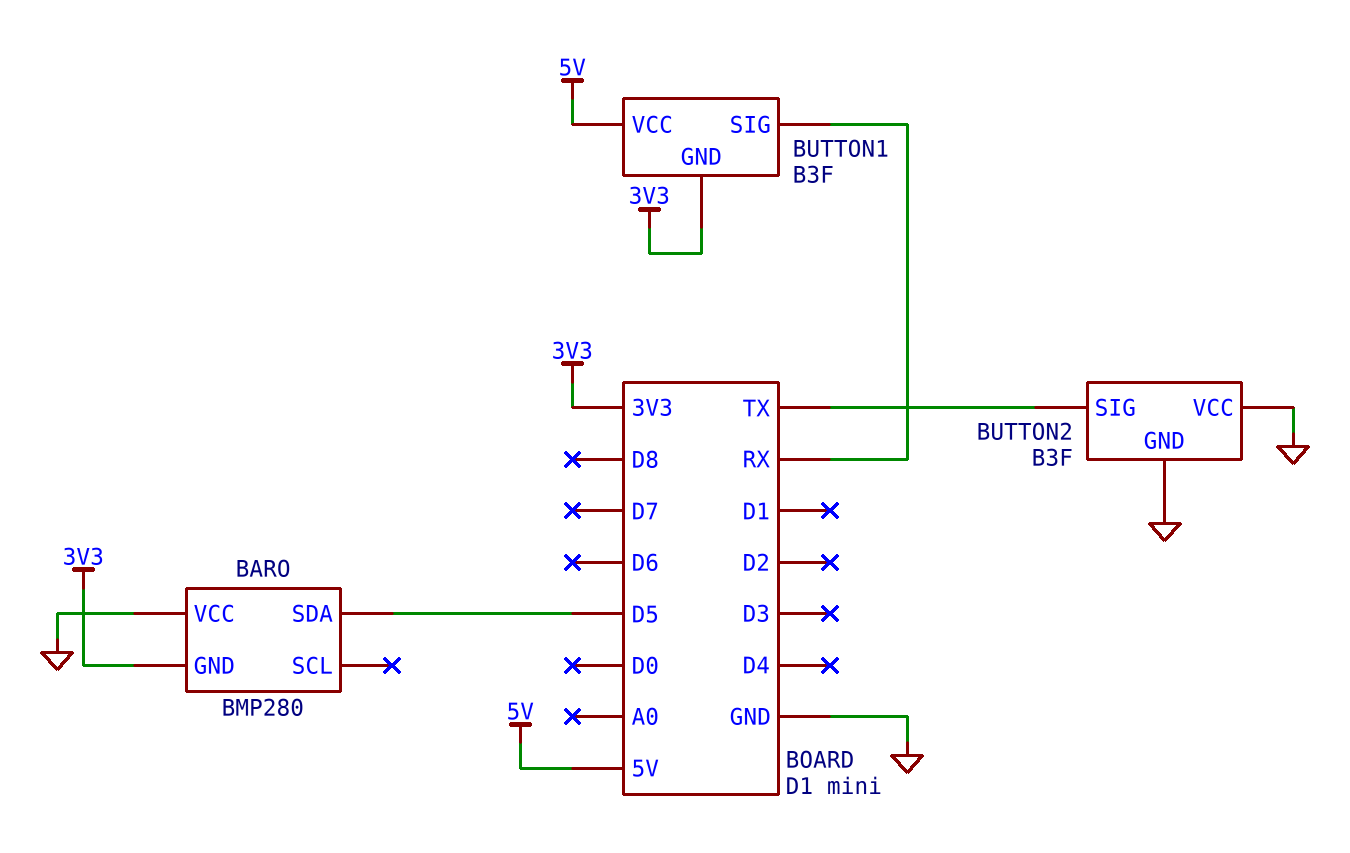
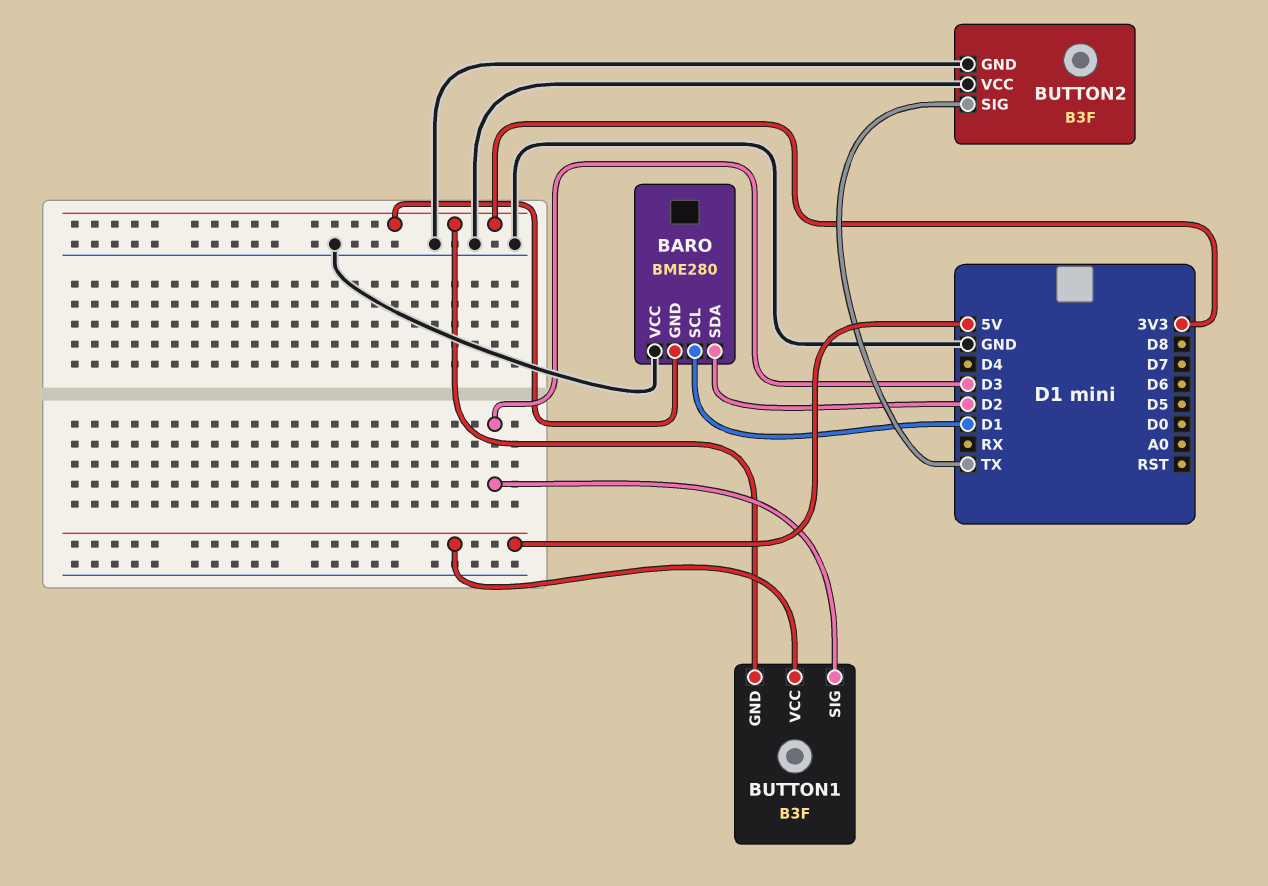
BARO: BMP280 -> BME280
BARO pin SCL: none -> D1
BARO pin SDA: D5 -> D2
BUTTON1 pin SIG: RX -> D3

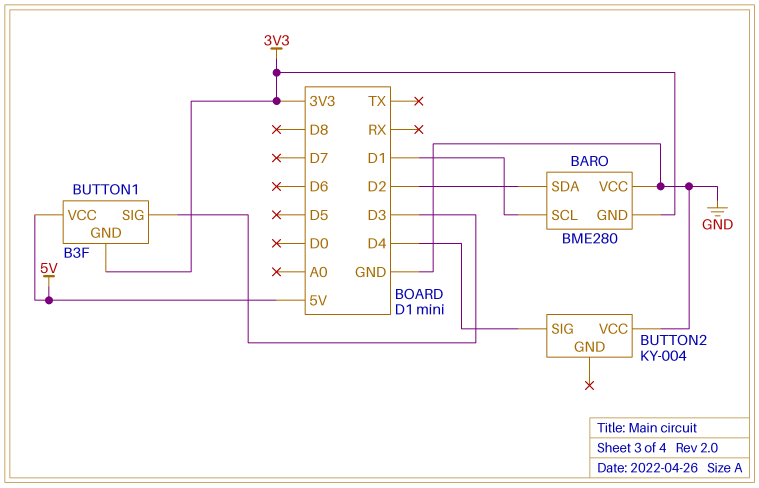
BUTTON2: B3F -> KY-004
BUTTON2 pin GND: GND -> none
BUTTON2 pin SIG: TX -> D4

